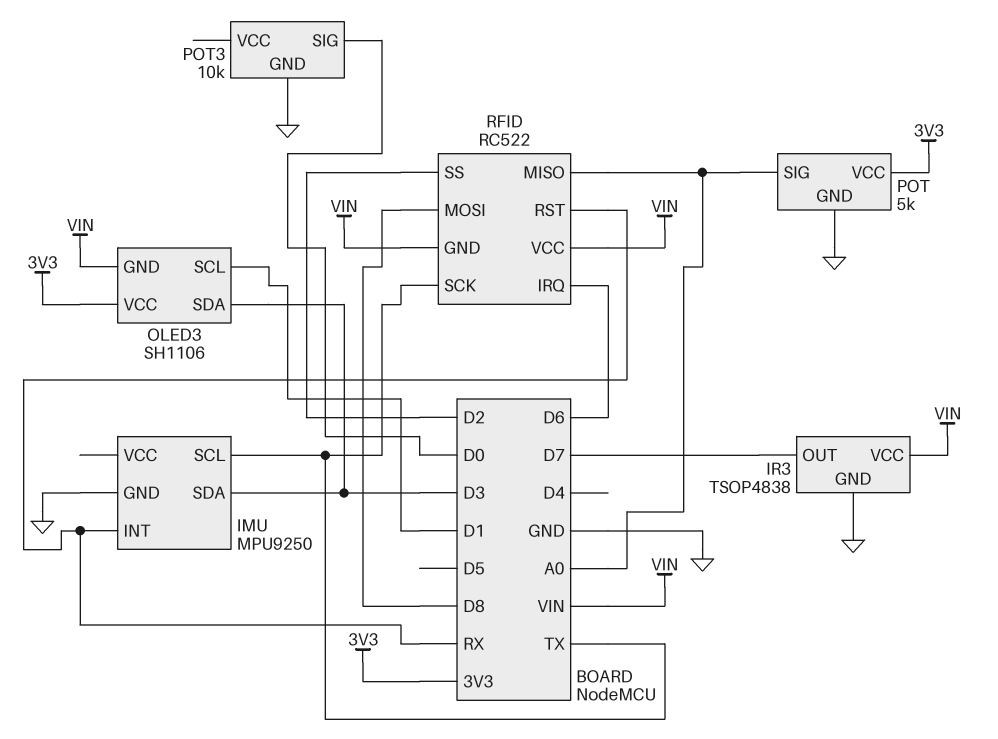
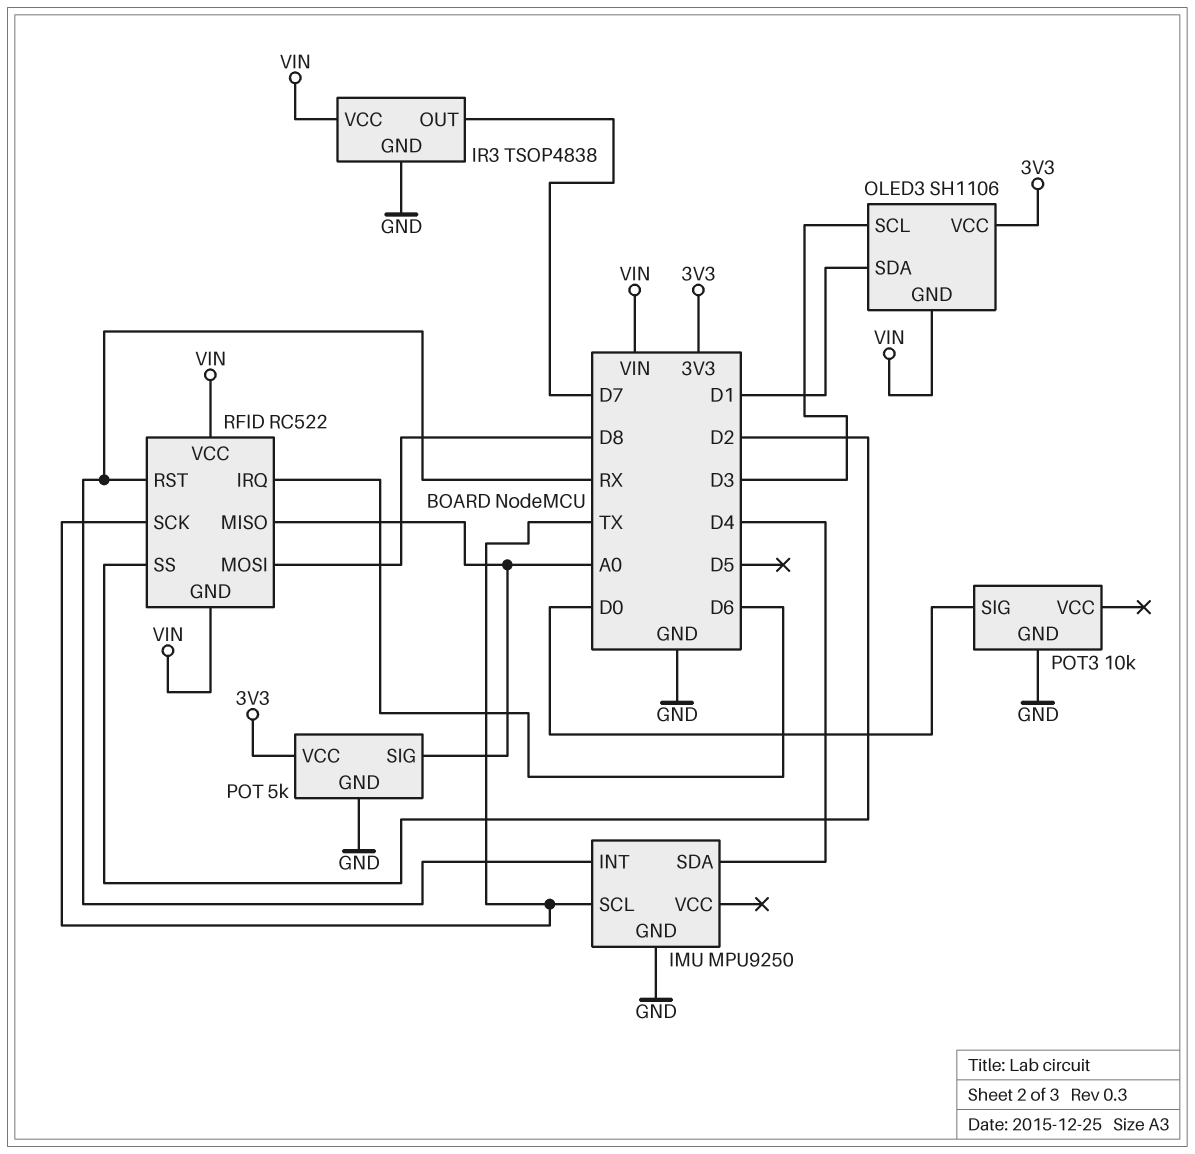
IMU pin SDA: D3 -> D4
OLED3 pin SCL: D1 -> D3
OLED3 pin SDA: D3 -> D1

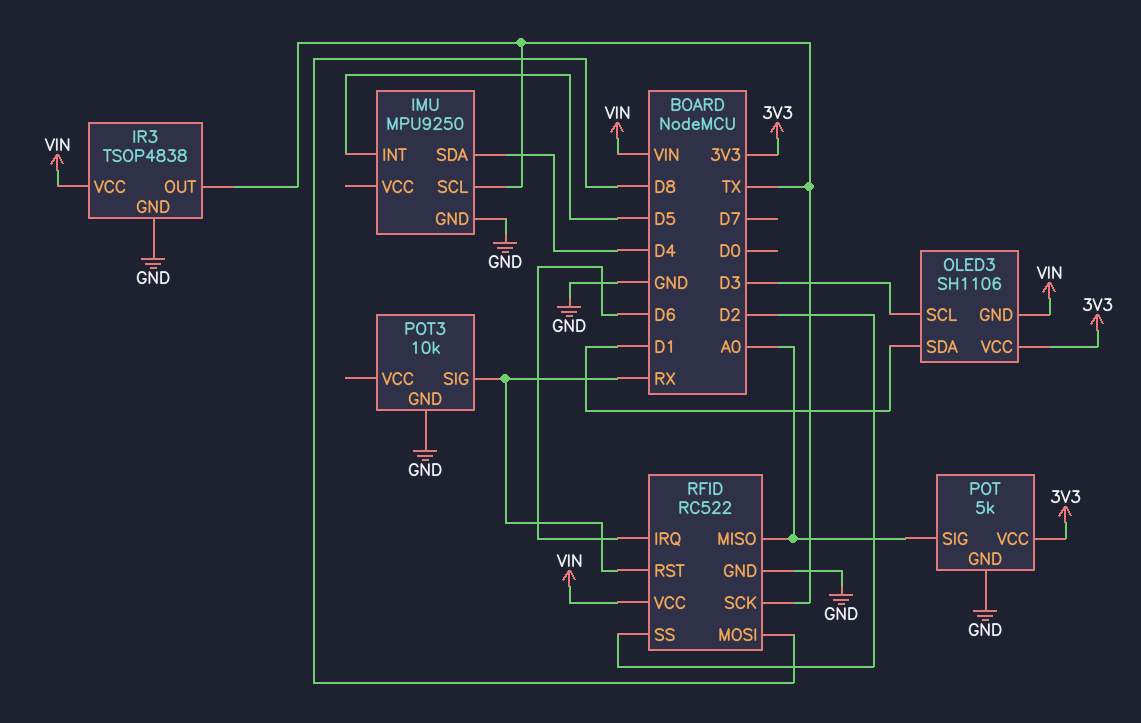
IMU pin INT: RX -> D5
IR3 pin OUT: D7 -> TX
POT3 pin SIG: D0 -> RX
RFID pin GND: VIN -> GND

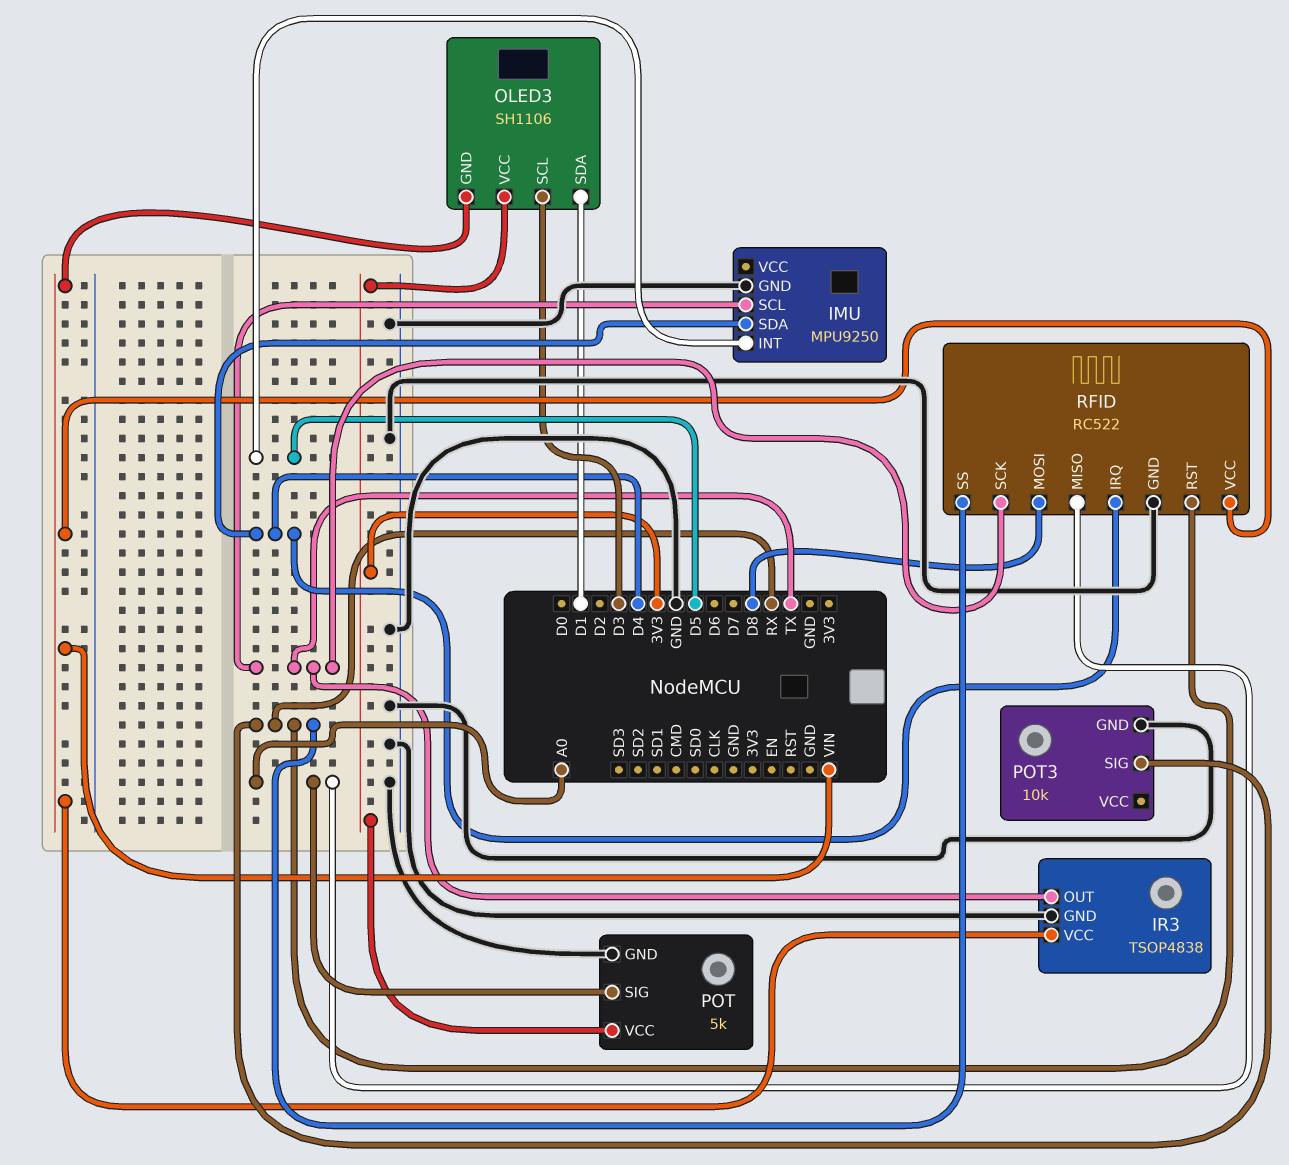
RFID pin IRQ: D6 -> D4
RFID pin SS: D2 -> RX

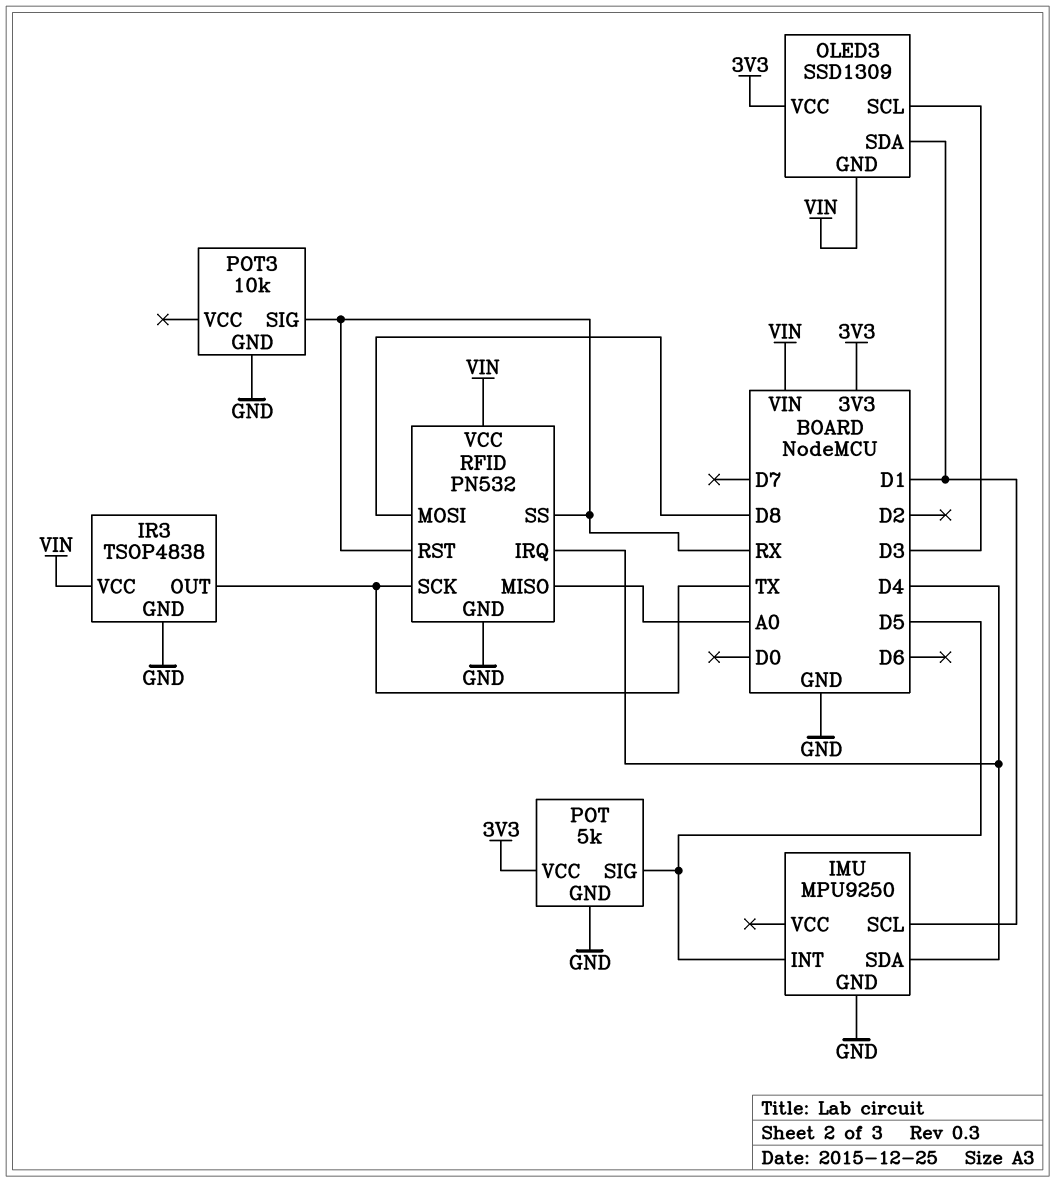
IMU pin SCL: TX -> D1
OLED3: SH1106 -> SSD1309
POT pin SIG: A0 -> D5
RFID: RC522 -> PN532

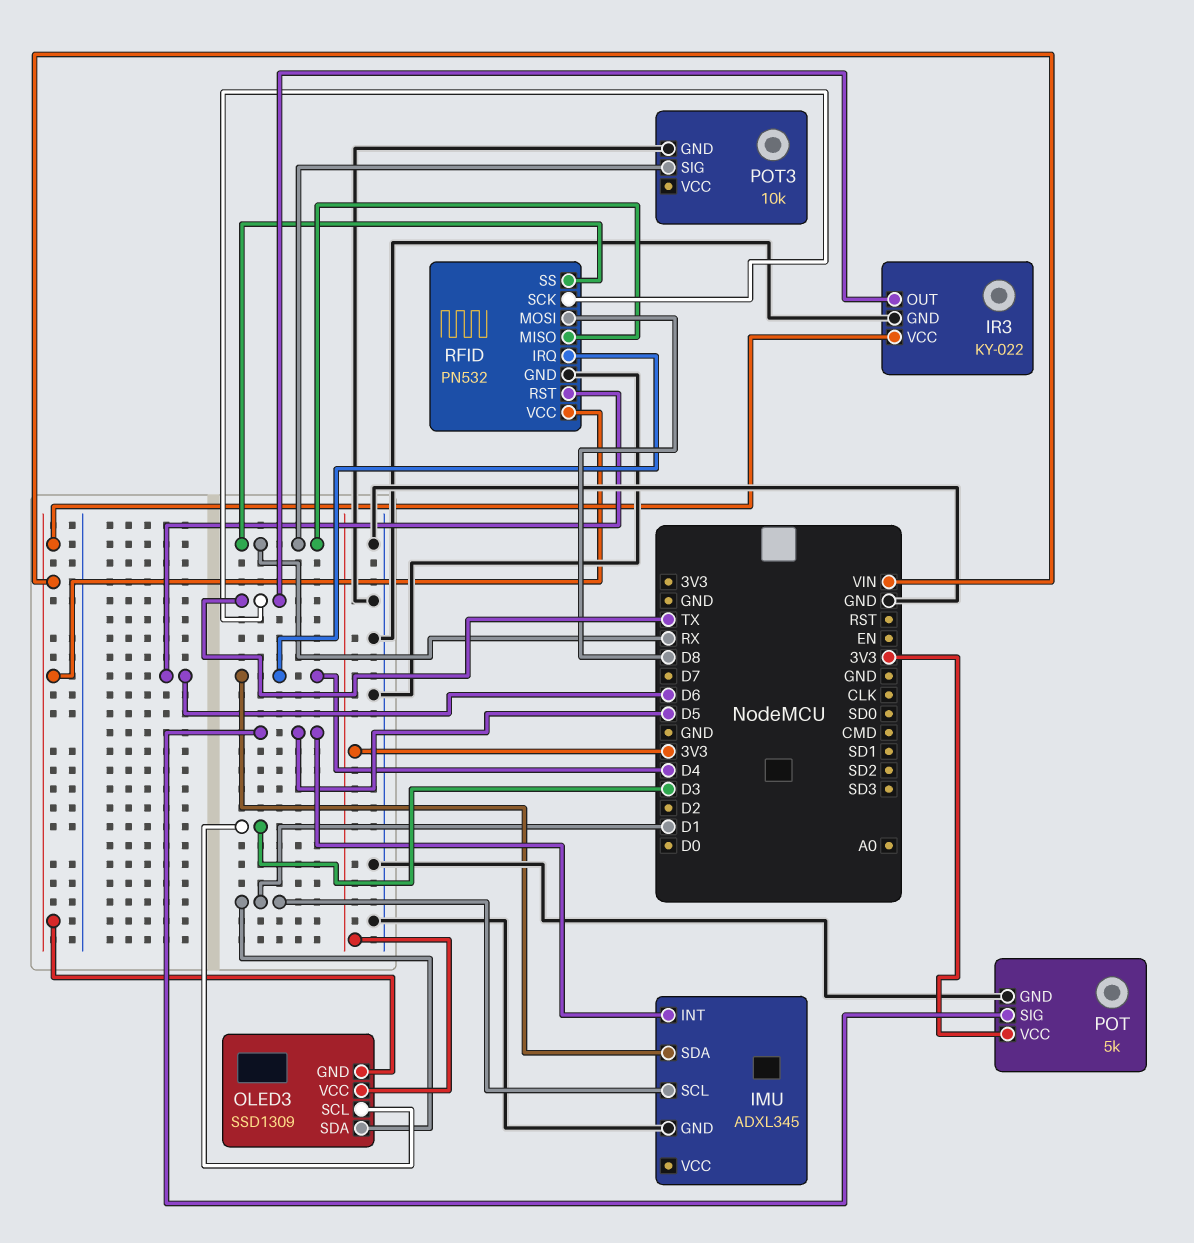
IMU: MPU9250 -> ADXL345
IR3: TSOP4838 -> KY-022
RFID pin MISO: A0 -> RX
RFID pin RST: RX -> D6

